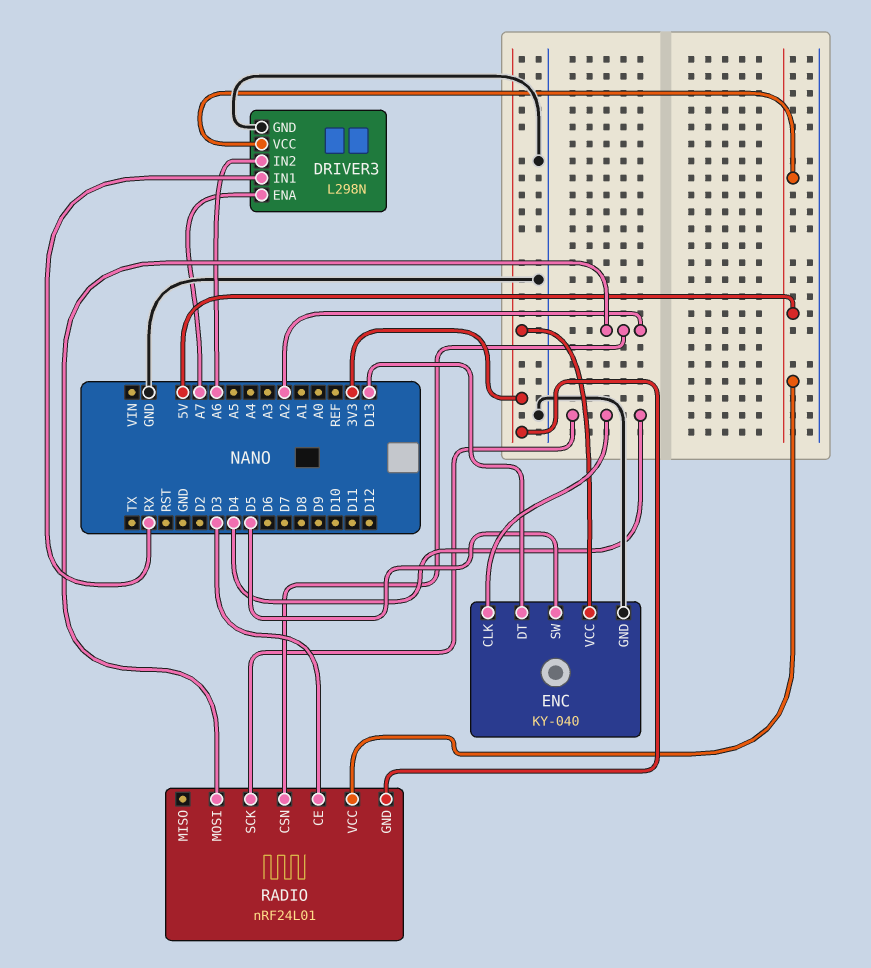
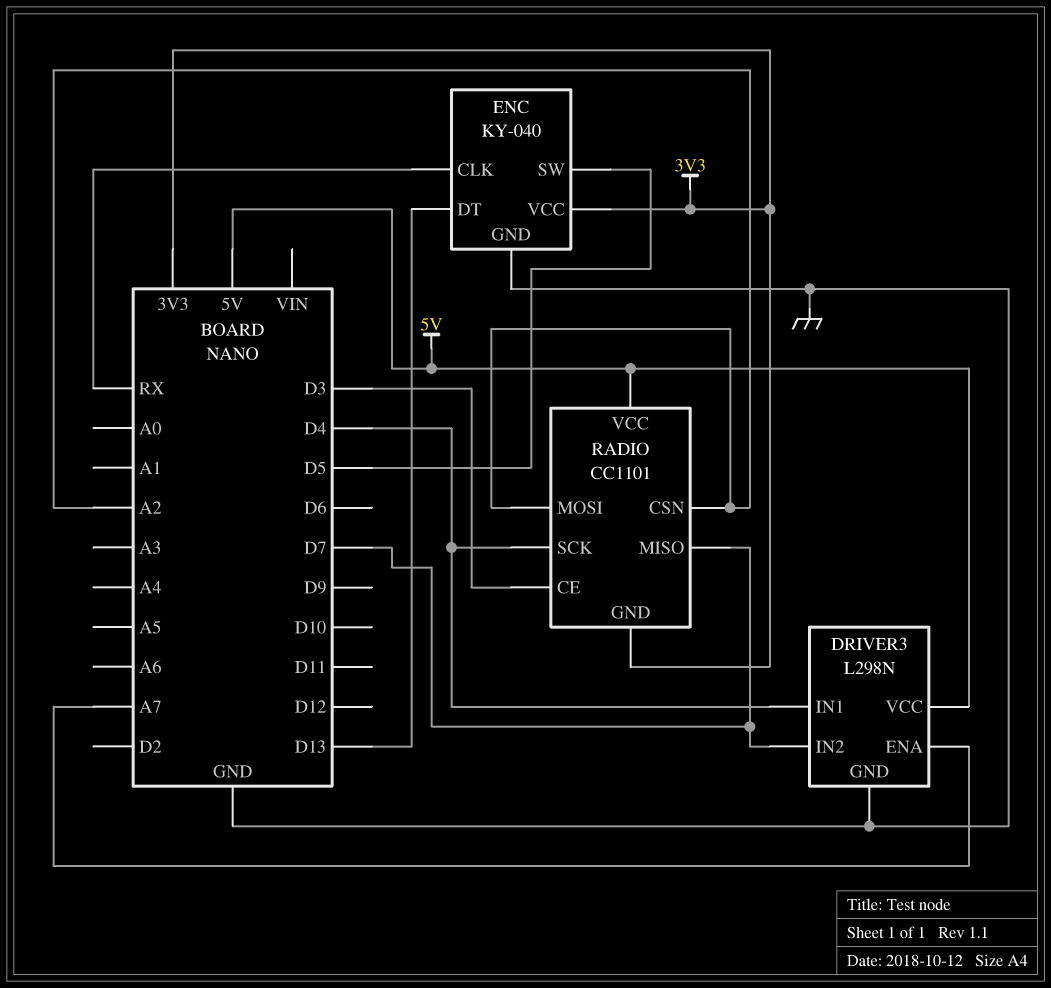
DRIVER3 pin IN1: RX -> D4
DRIVER3 pin IN2: A6 -> D7
ENC pin CLK: D4 -> RX
RADIO: nRF24L01 -> CC1101
RADIO pin MISO: none -> D7

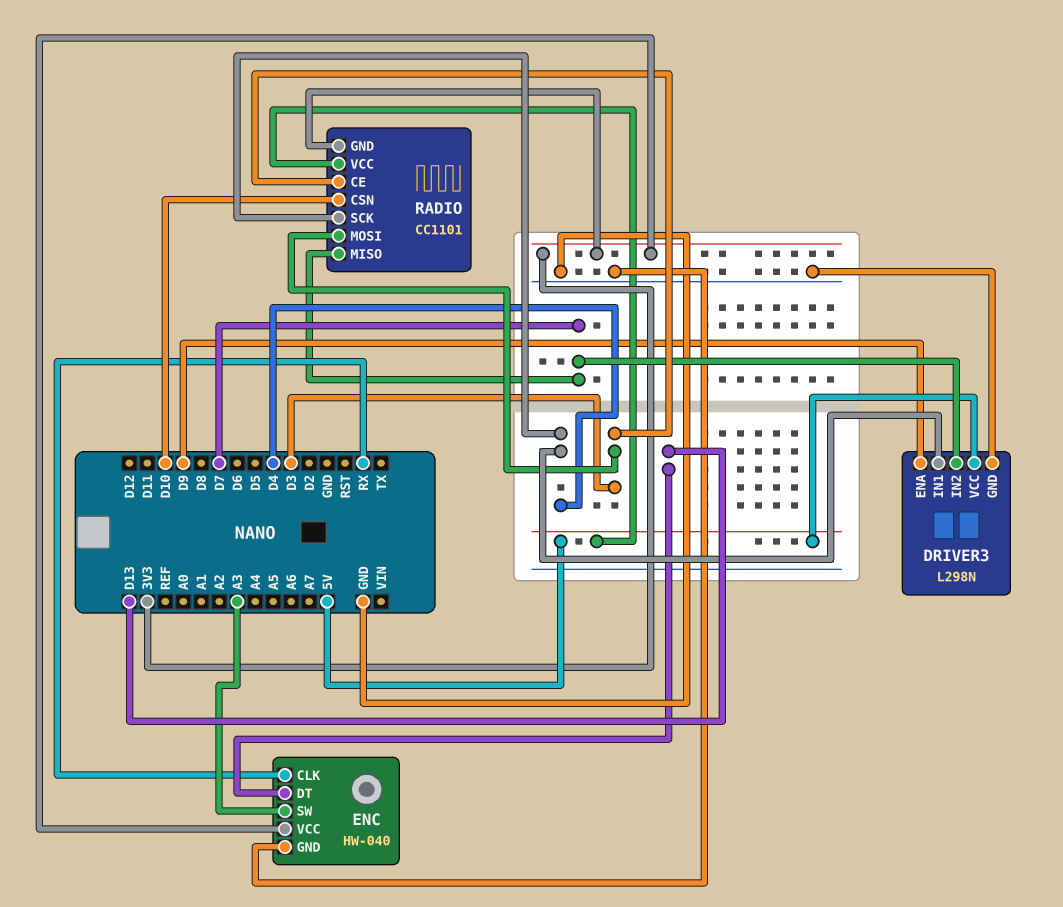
DRIVER3 pin ENA: A7 -> D9
ENC: KY-040 -> HW-040
ENC pin SW: D5 -> A3
RADIO pin CSN: A2 -> D10
RADIO pin MOSI: A2 -> D3

